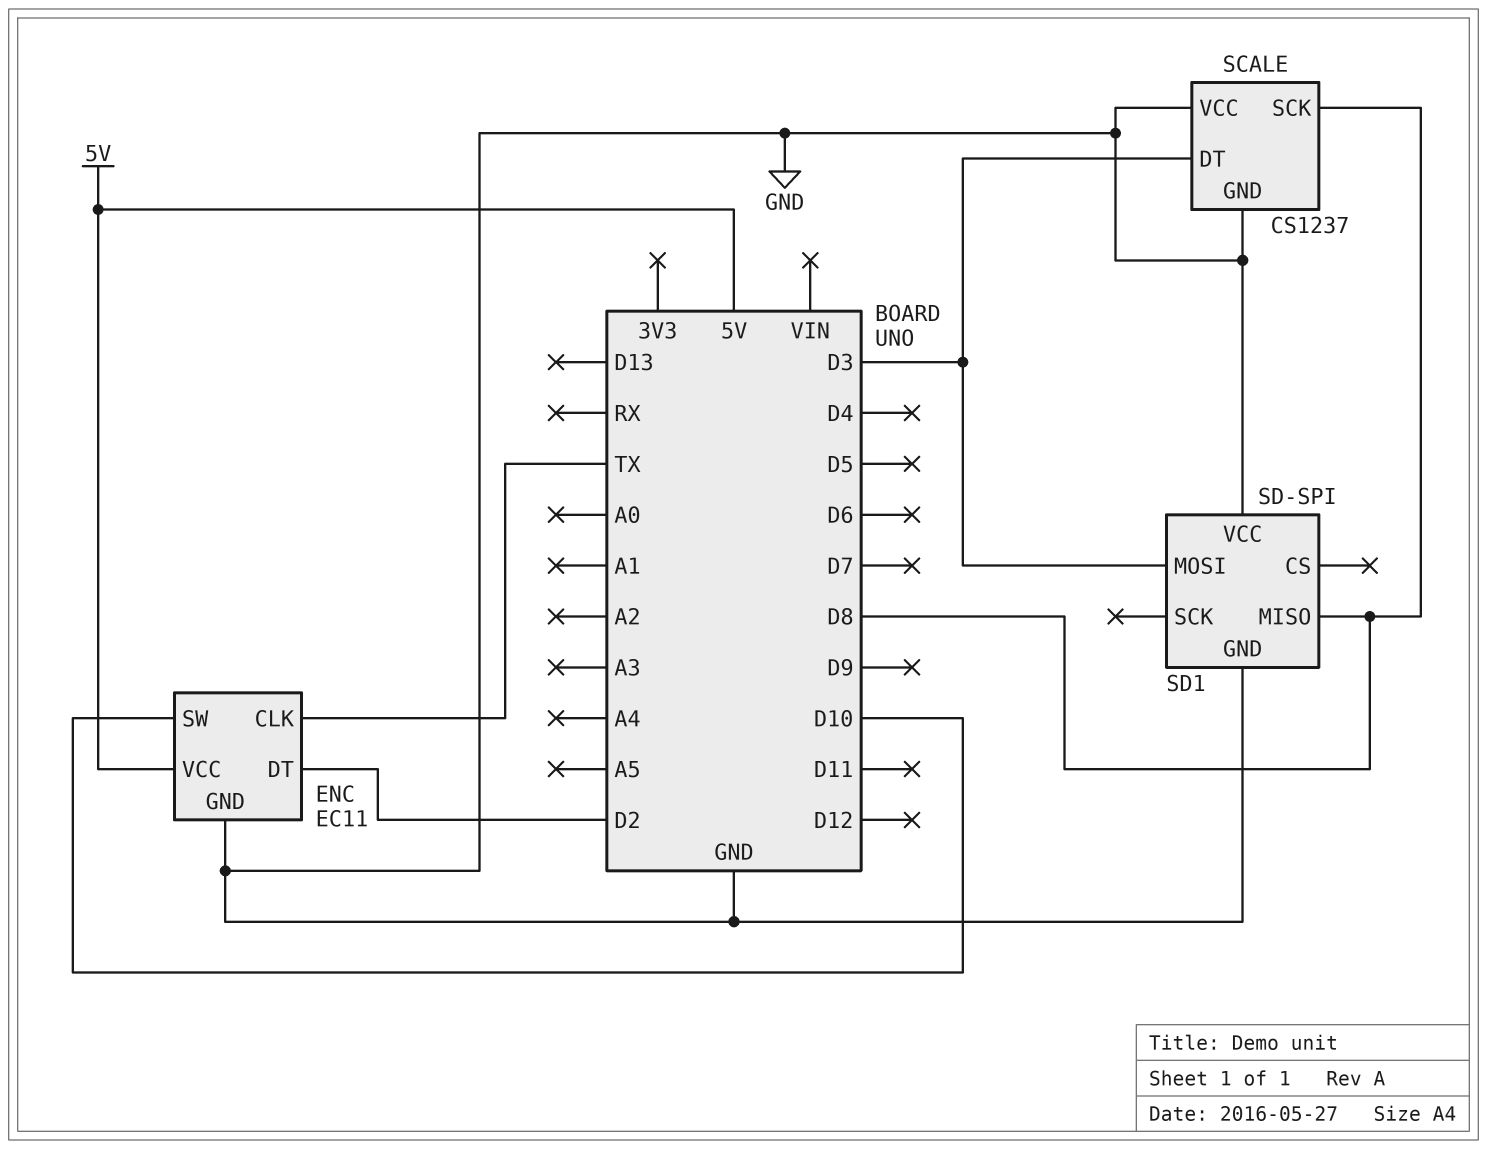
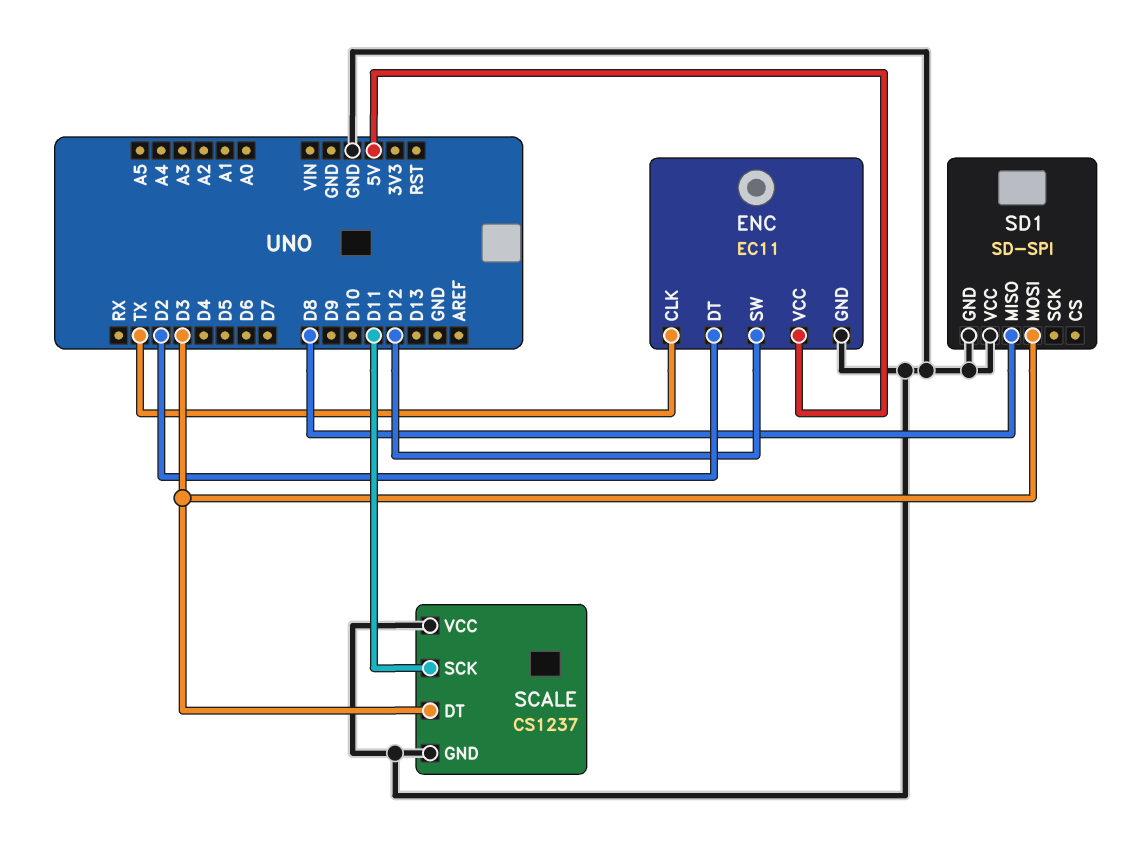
ENC pin SW: D10 -> D12
SCALE pin SCK: D8 -> D11

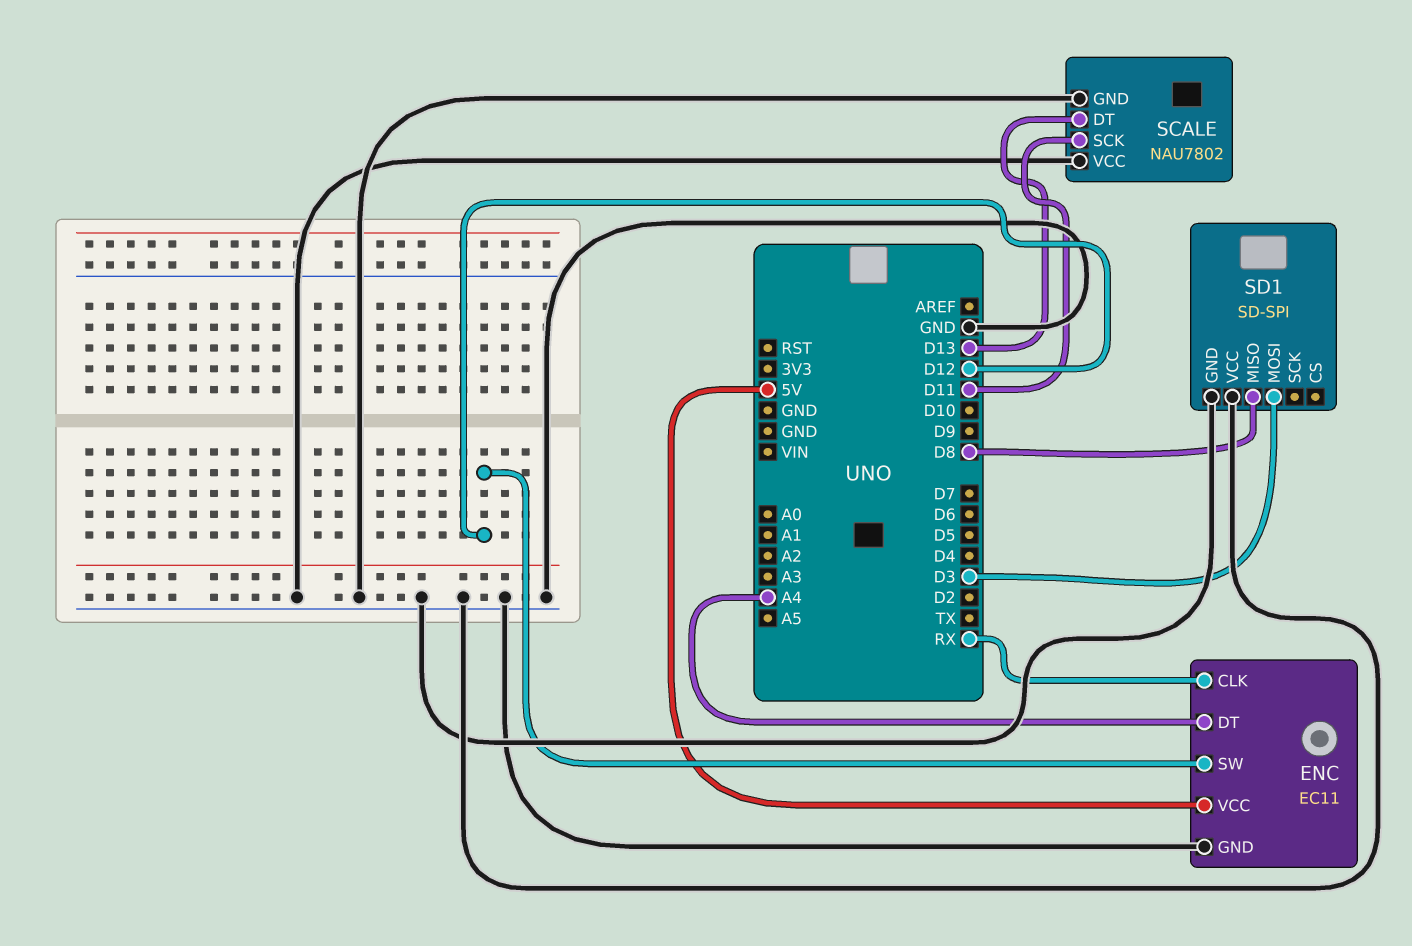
ENC pin CLK: TX -> RX
ENC pin DT: D2 -> A4
SCALE: CS1237 -> NAU7802
SCALE pin DT: D3 -> D13

